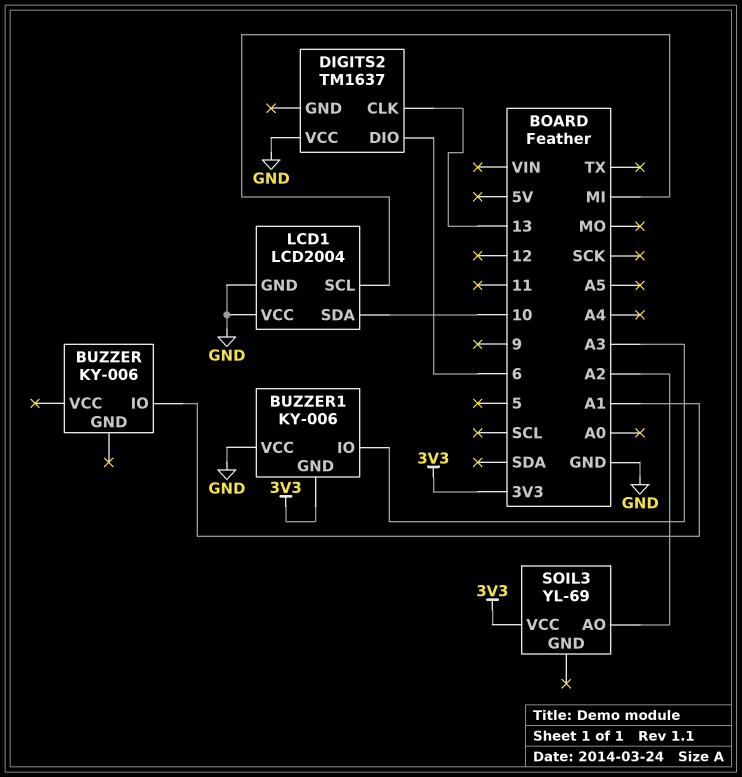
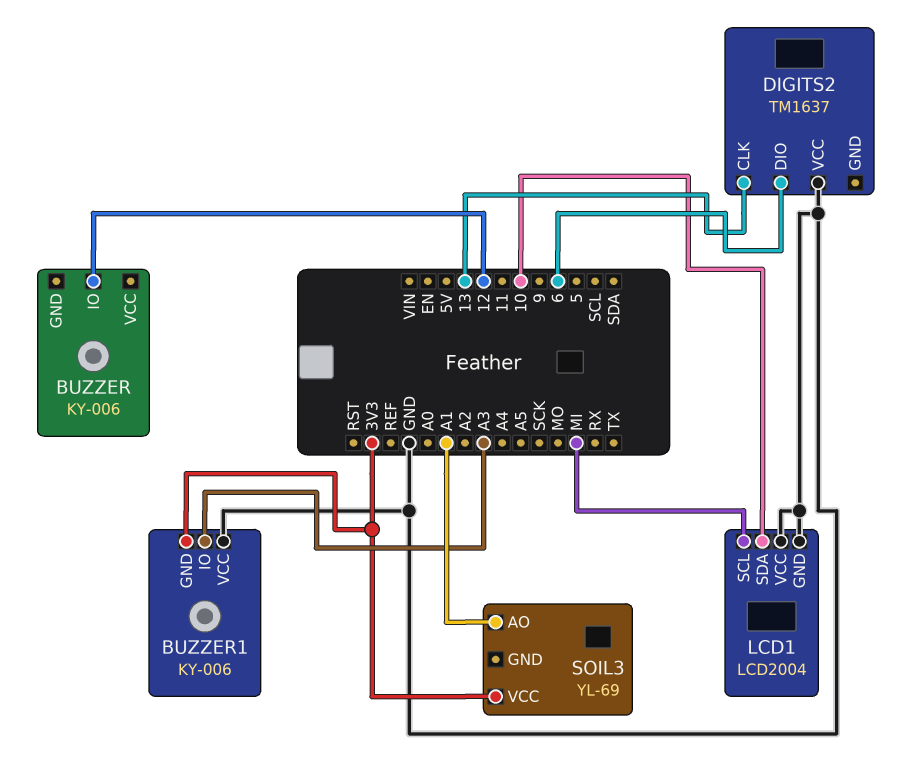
BUZZER pin IO: A1 -> 12
SOIL3 pin AO: A2 -> A1

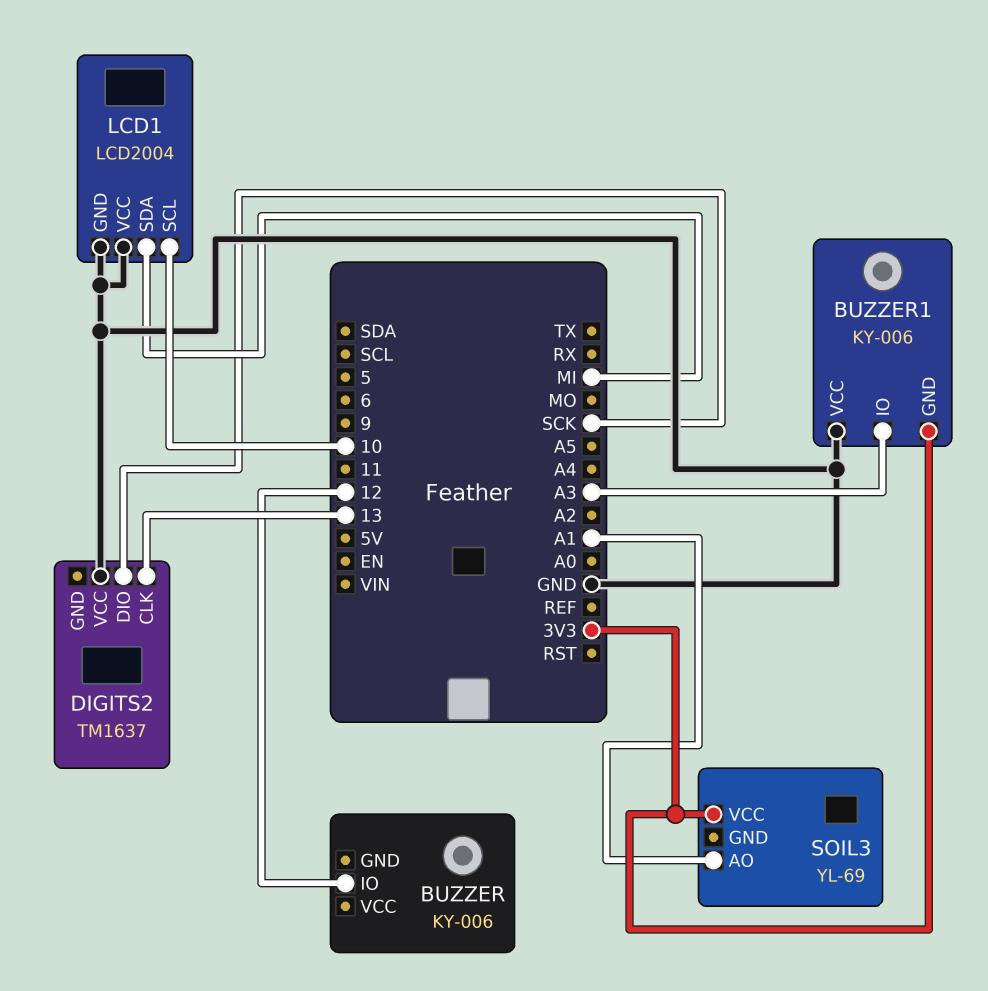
DIGITS2 pin DIO: 6 -> SCK
LCD1 pin SCL: MI -> 10
LCD1 pin SDA: 10 -> MI

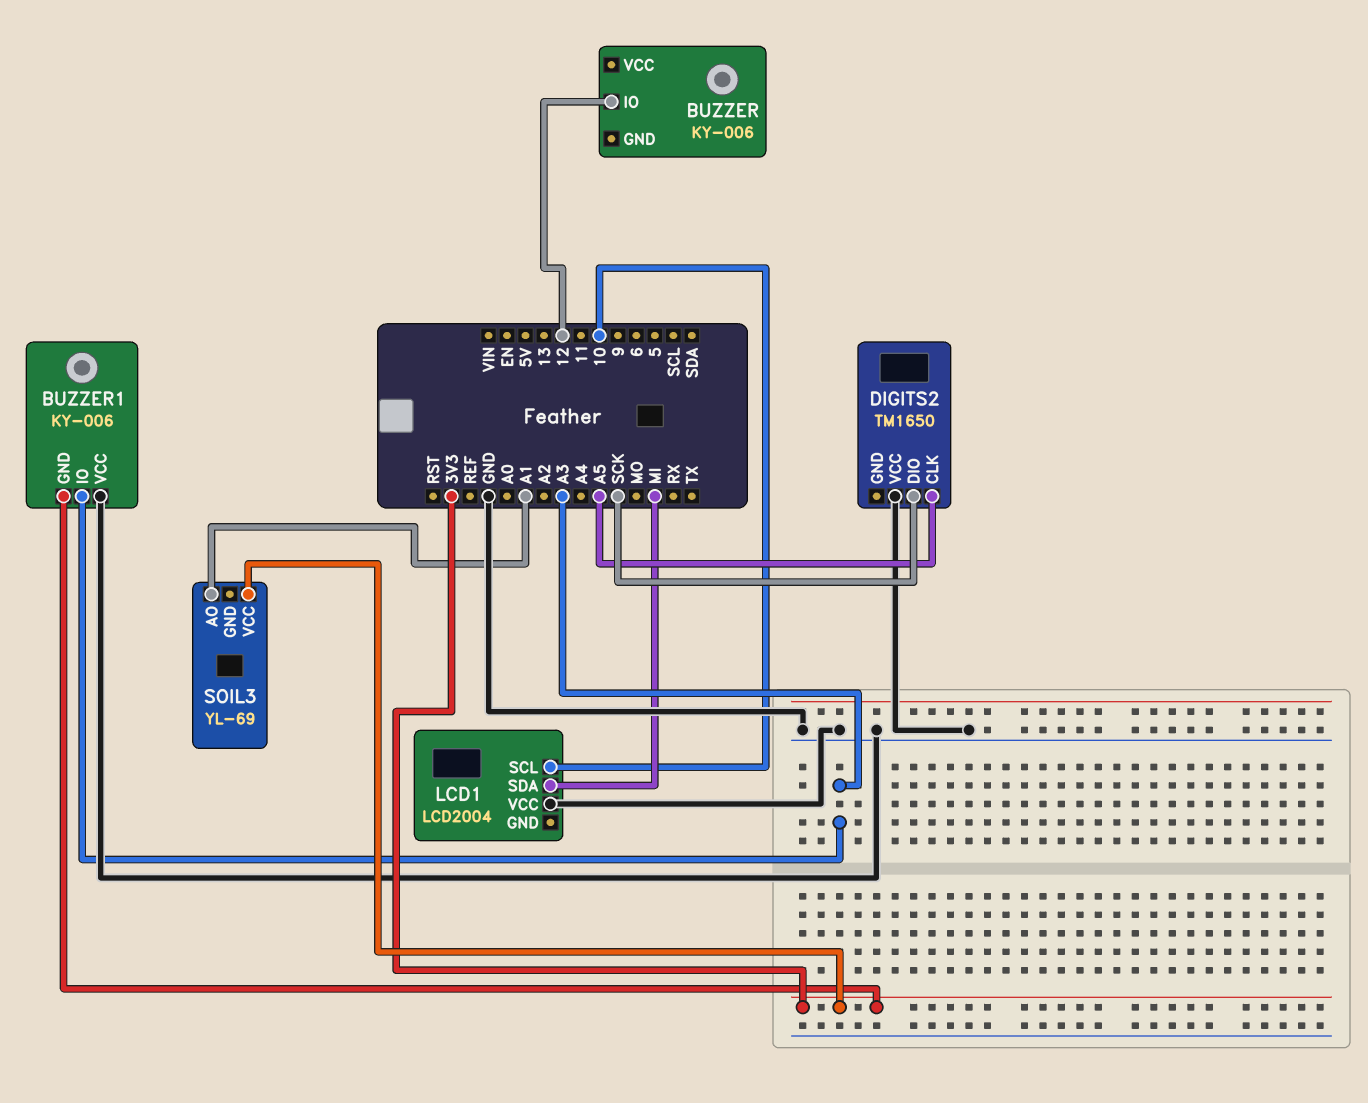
DIGITS2: TM1637 -> TM1650
DIGITS2 pin CLK: 13 -> A5
LCD1 pin GND: GND -> none

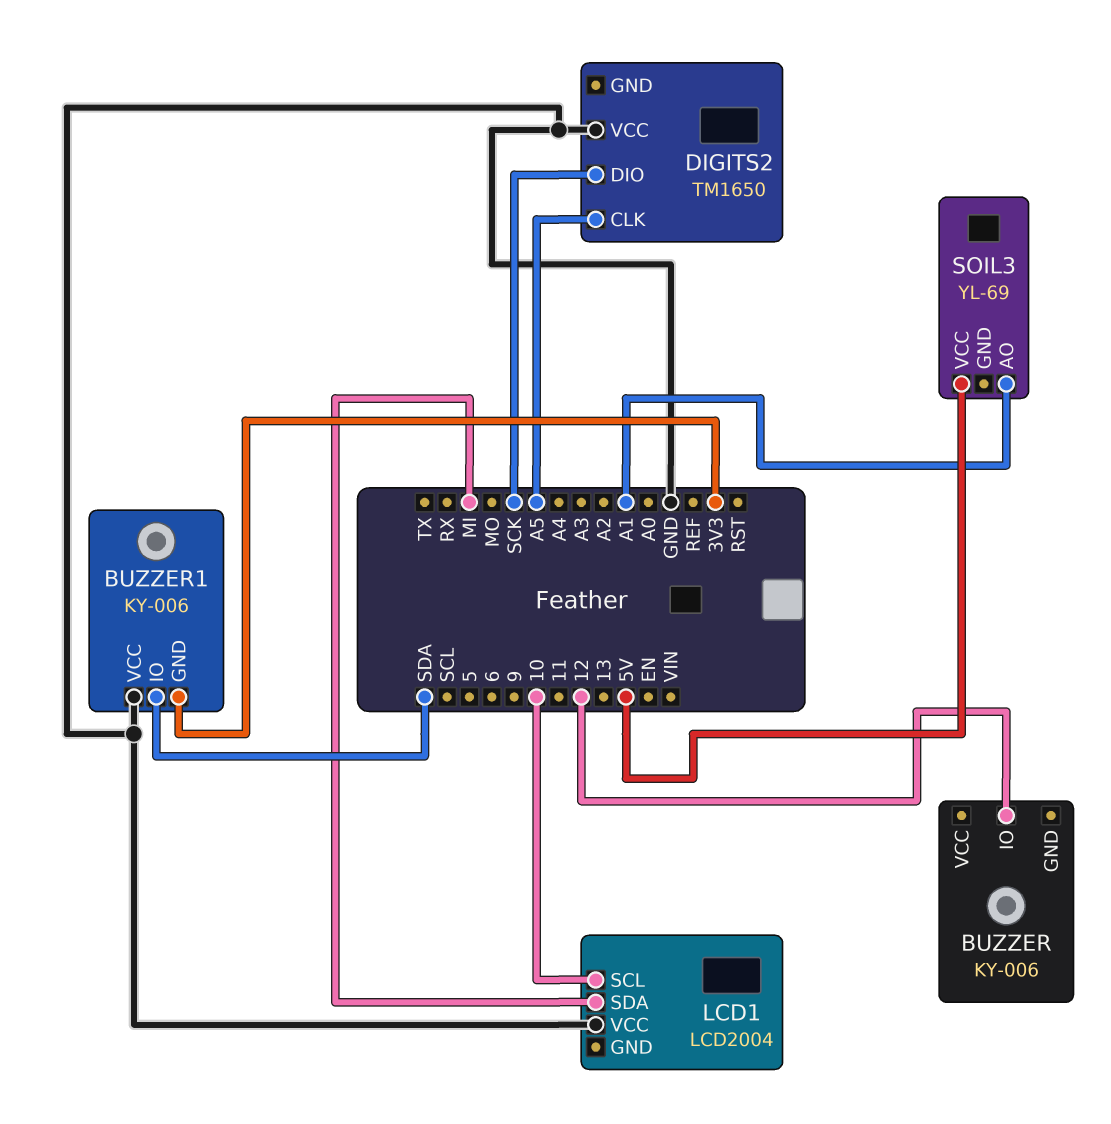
BUZZER1 pin IO: A3 -> SDA
SOIL3 pin VCC: 3V3 -> 5V

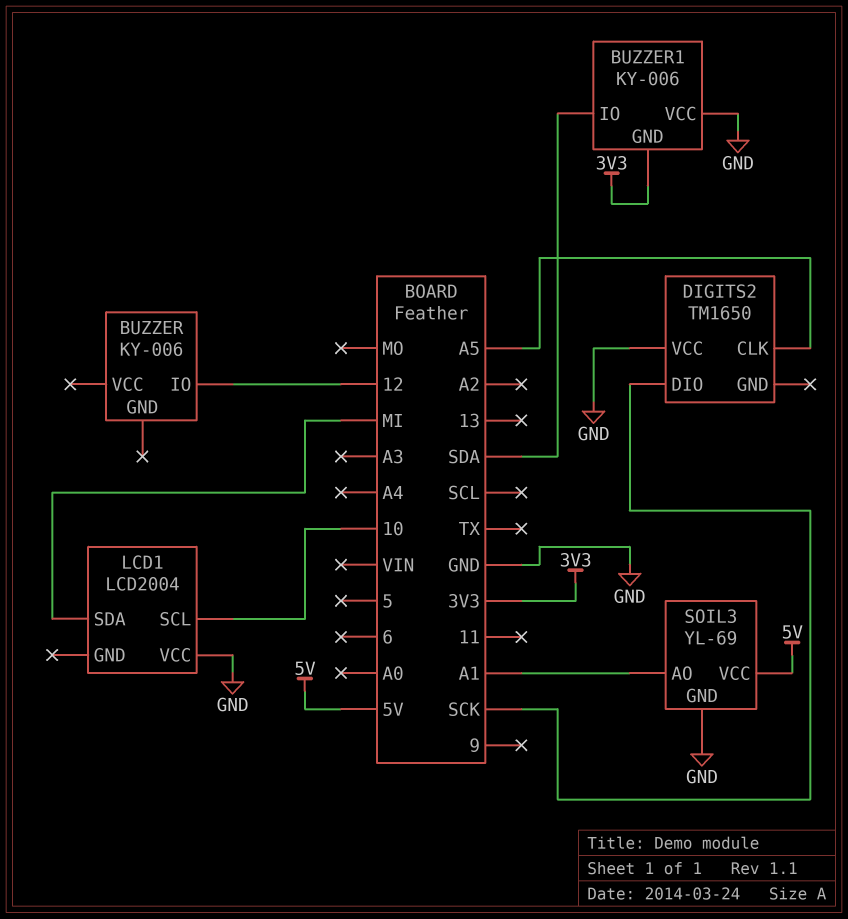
SOIL3 pin GND: none -> GND

